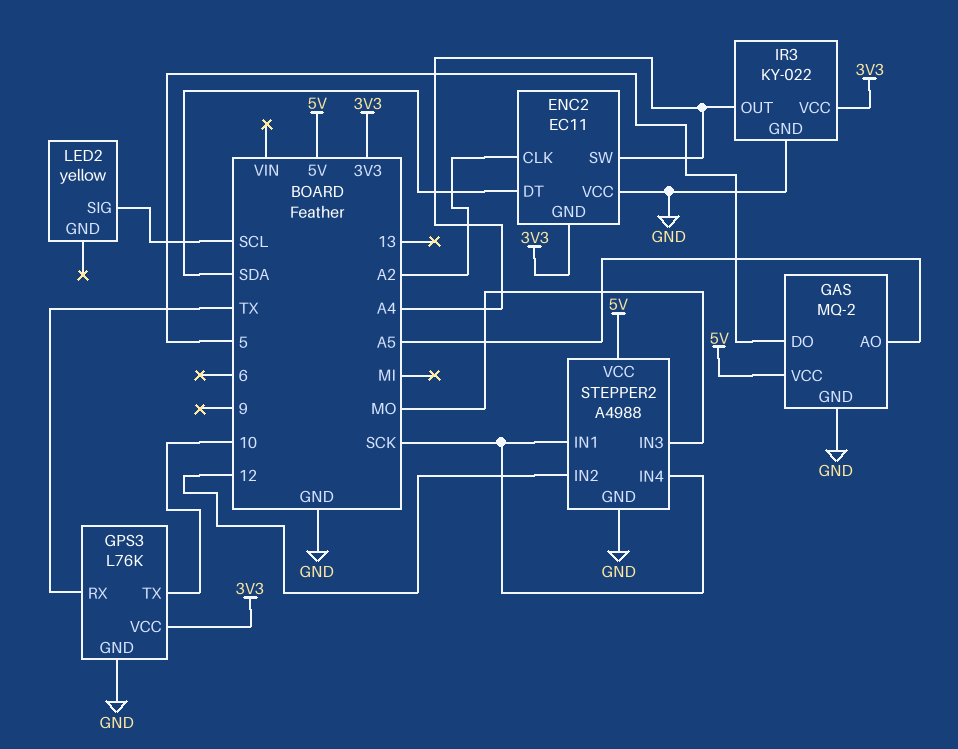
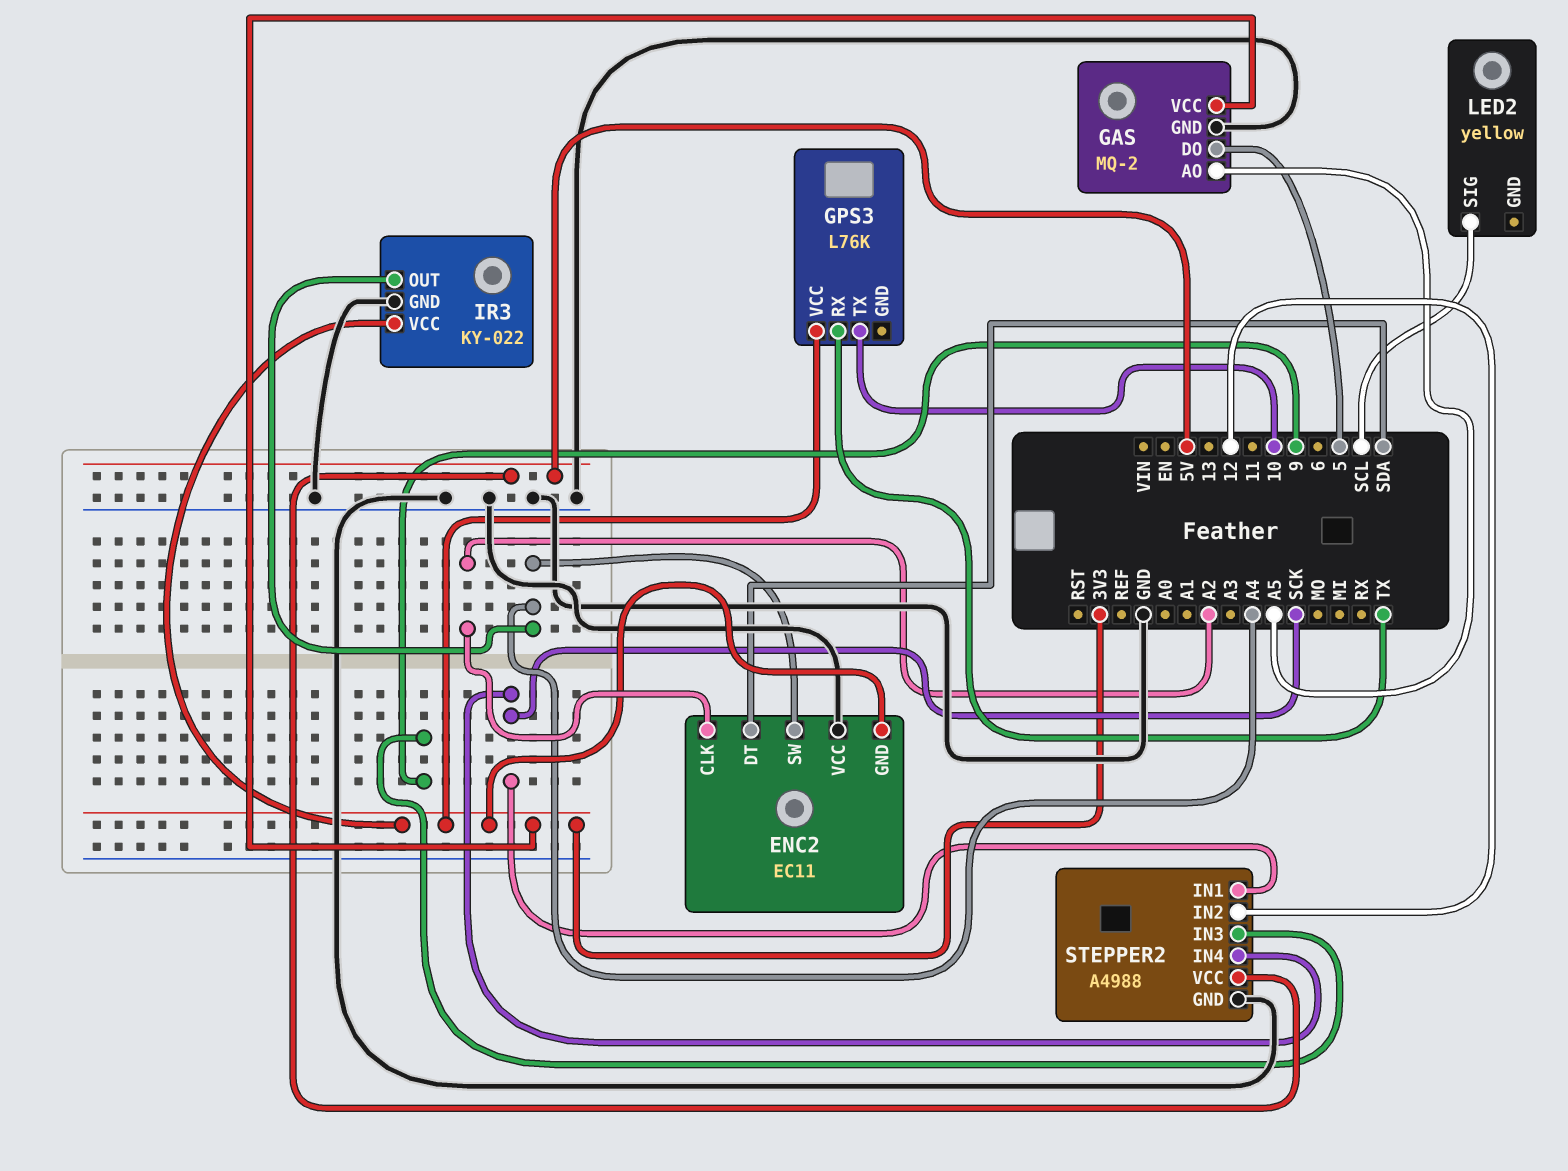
GAS pin VCC: 5V -> 3V3
GPS3 pin GND: GND -> none
STEPPER2 pin IN3: MO -> 9

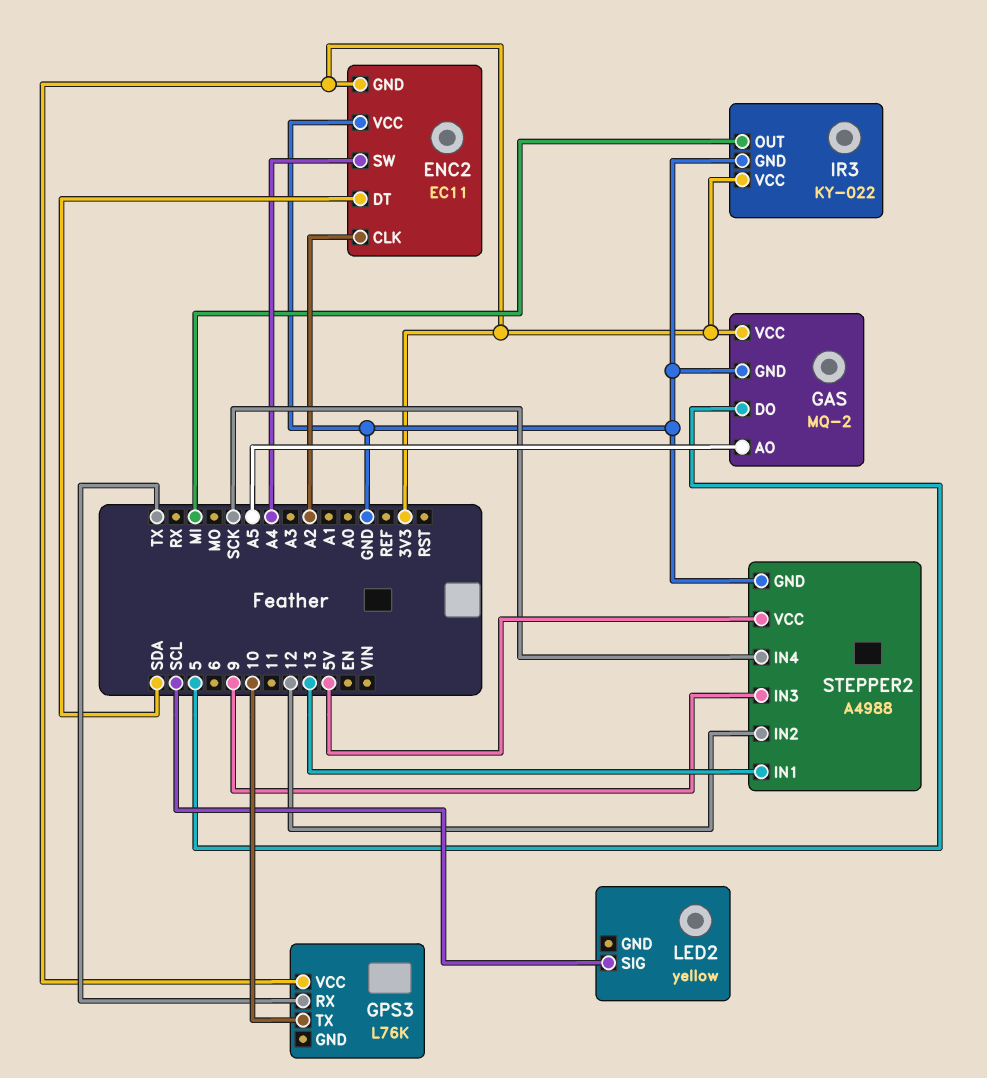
IR3 pin OUT: A4 -> MI
STEPPER2 pin IN1: SCK -> 13

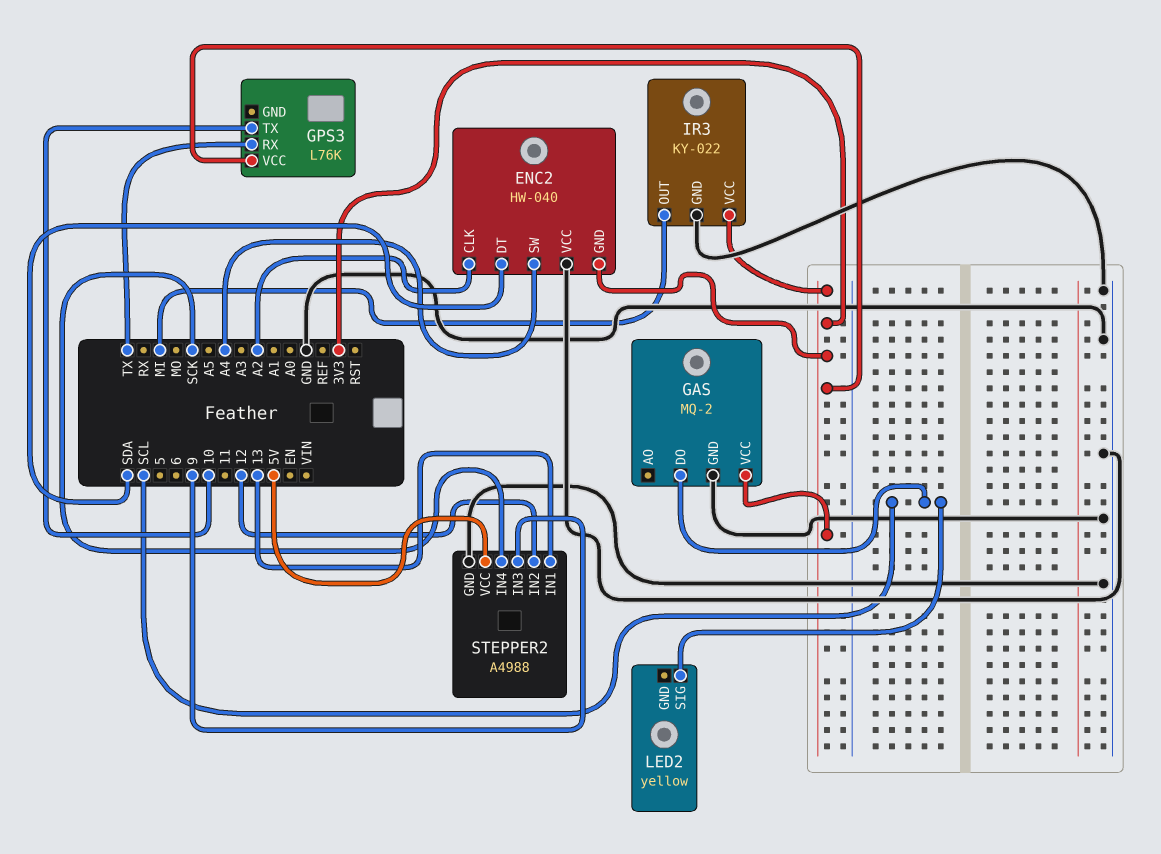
ENC2: EC11 -> HW-040
GAS pin AO: A5 -> none
GAS pin DO: 5 -> SCL

